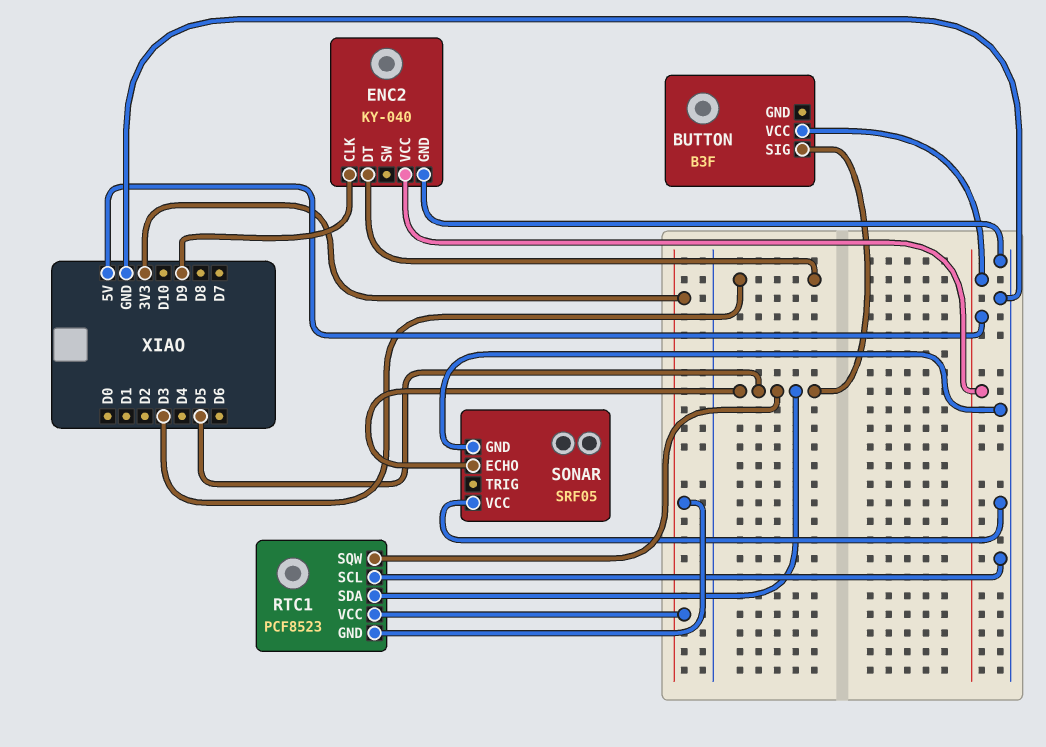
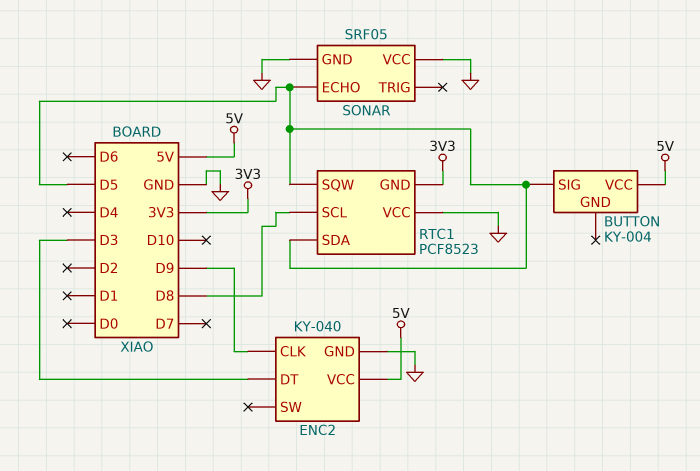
BUTTON: B3F -> KY-004
RTC1 pin SCL: GND -> D8
RTC1 pin VCC: 3V3 -> GND

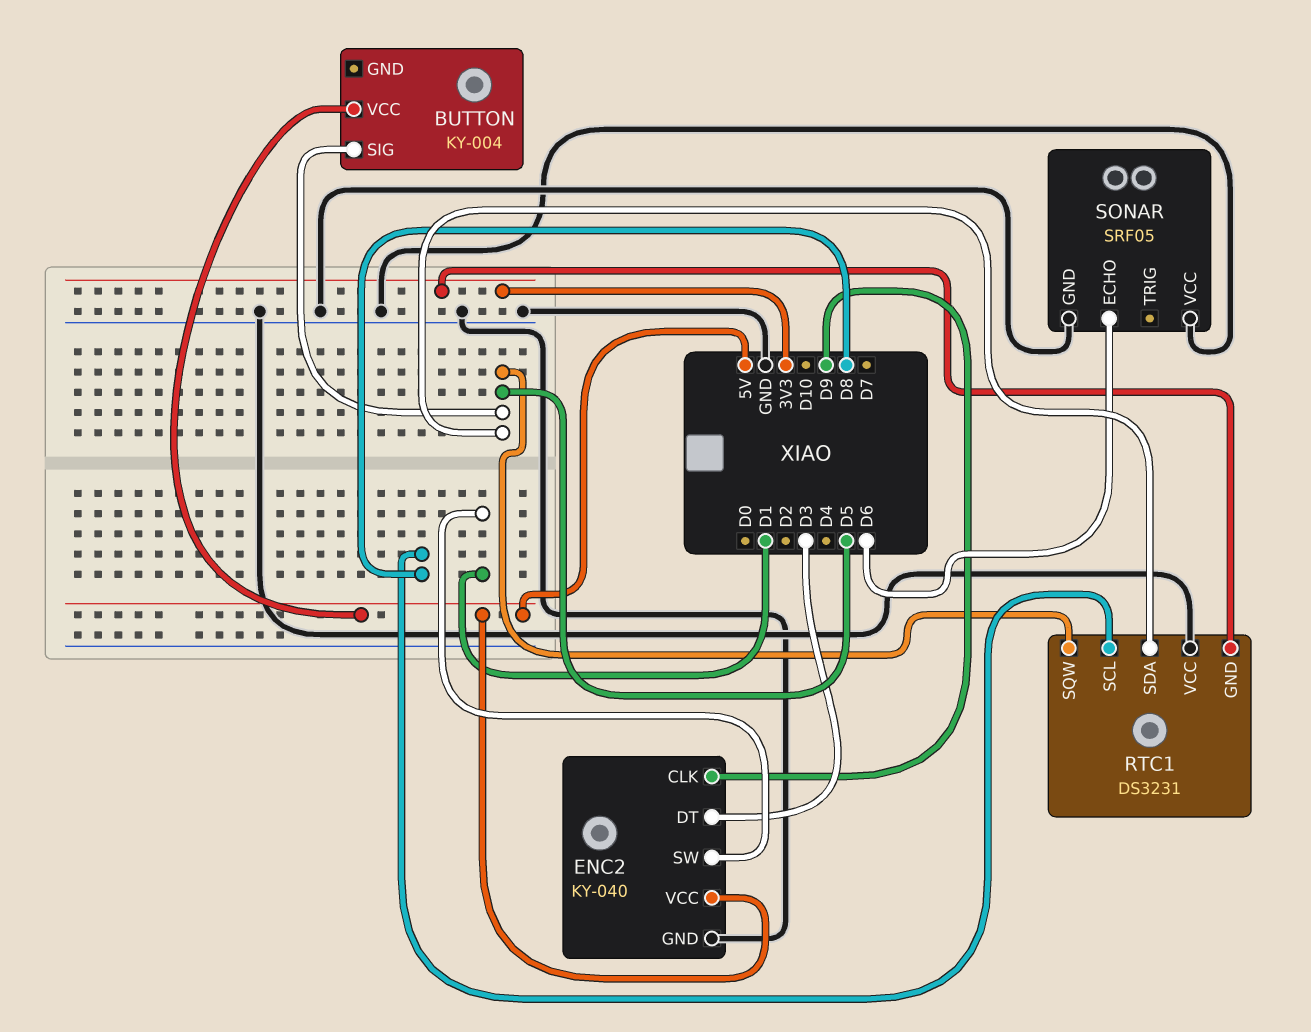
ENC2 pin SW: none -> D1
RTC1: PCF8523 -> DS3231
SONAR pin ECHO: D5 -> D6

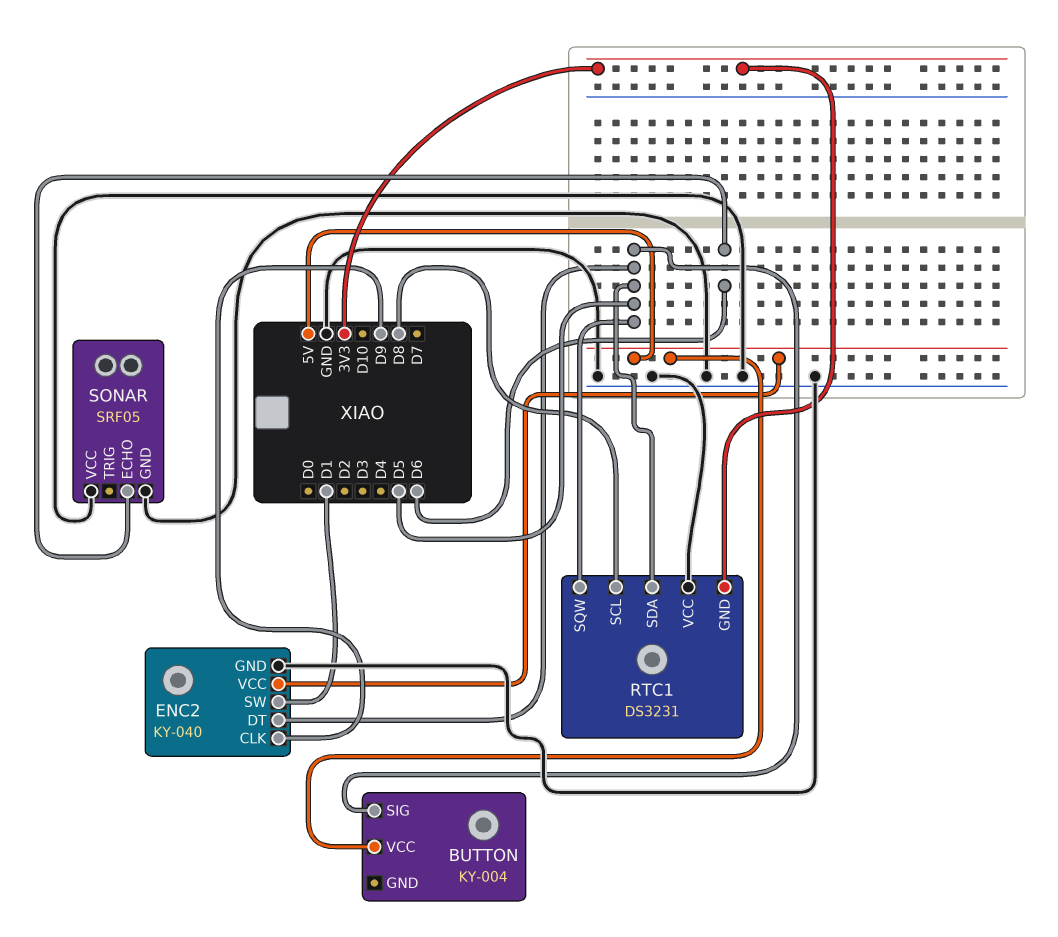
ENC2 pin DT: D3 -> D5

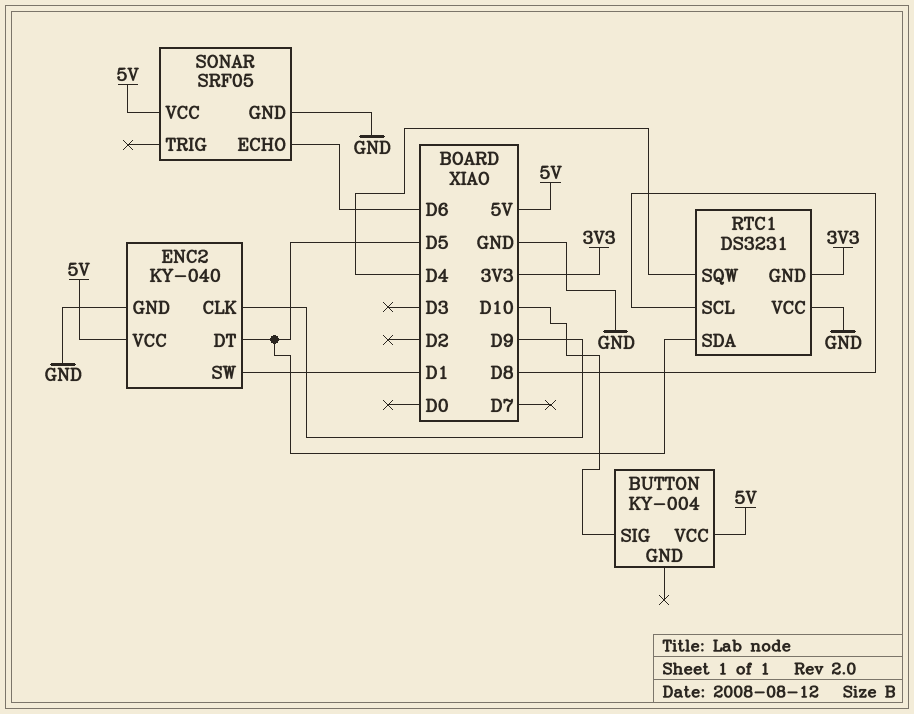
BUTTON pin SIG: D5 -> D10
RTC1 pin SQW: D5 -> D4
SONAR pin VCC: GND -> 5V

